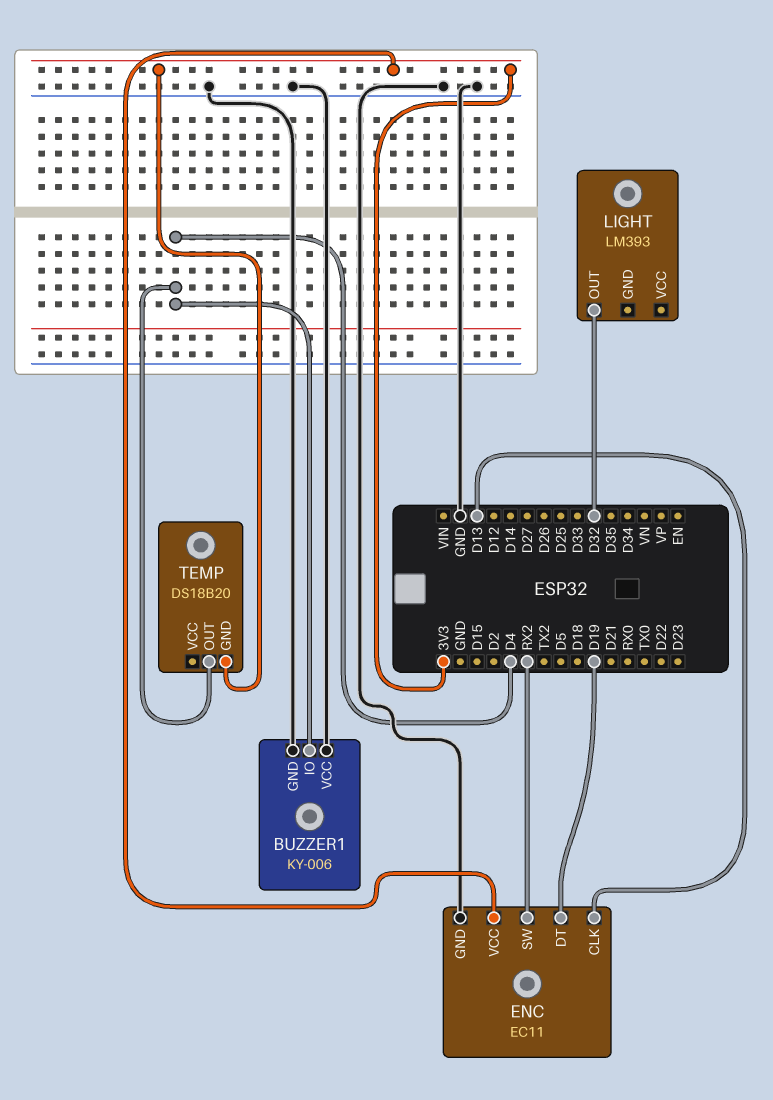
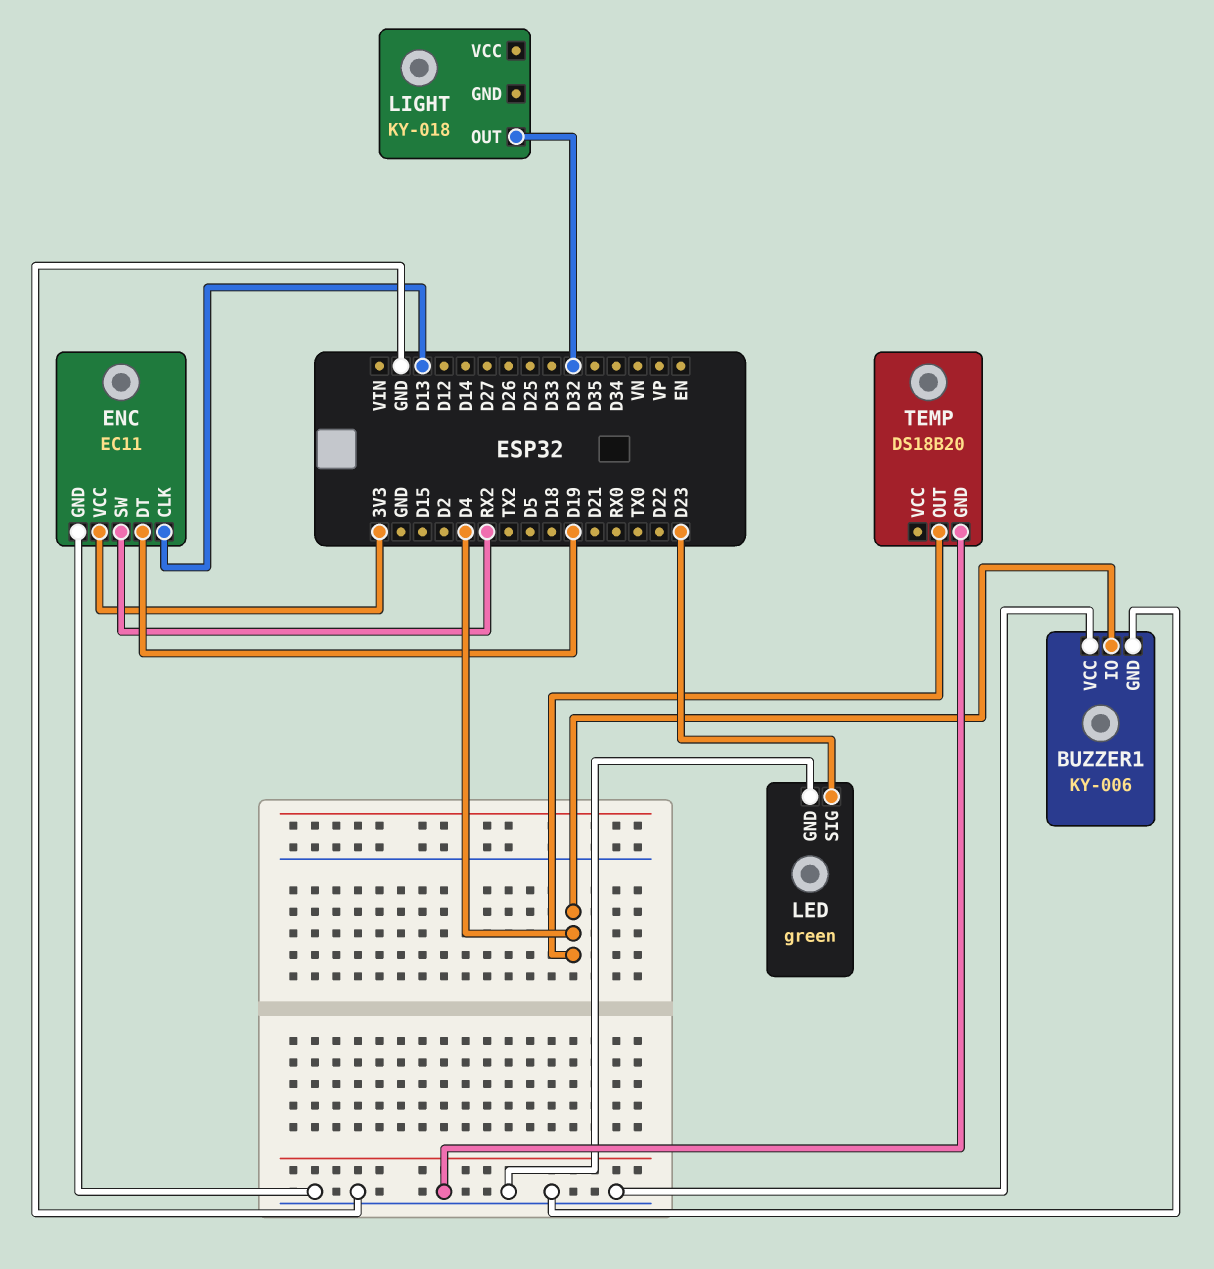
LED: none -> green
LED pin GND: none -> GND
LED pin SIG: none -> D23
LIGHT: LM393 -> KY-018
TEMP pin GND: 3V3 -> GND

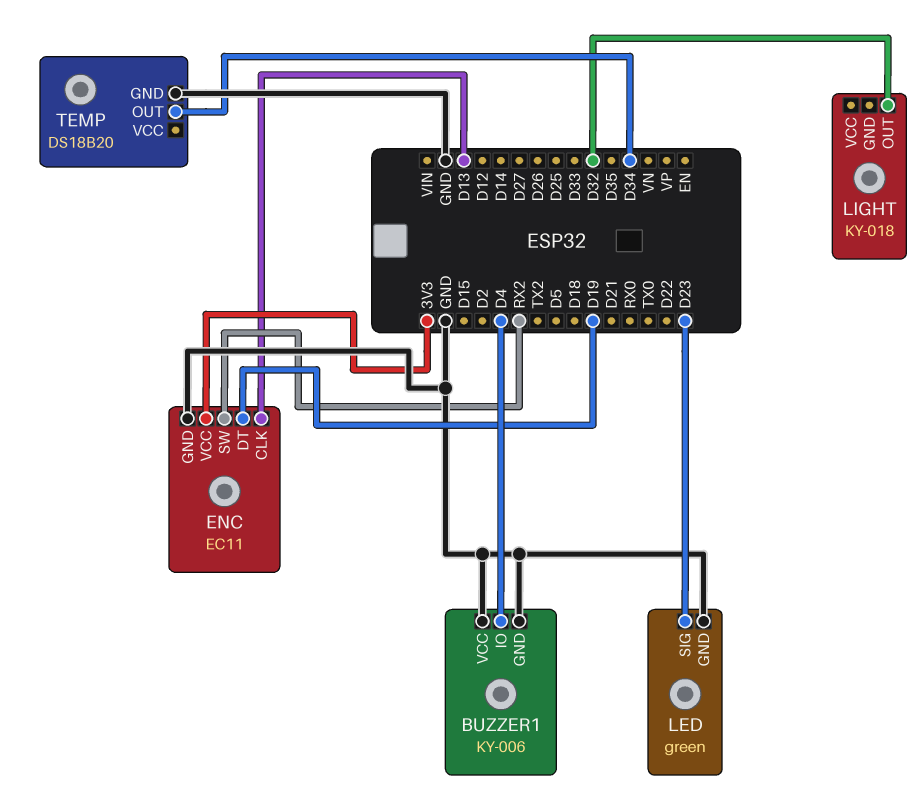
TEMP pin OUT: D4 -> D34

